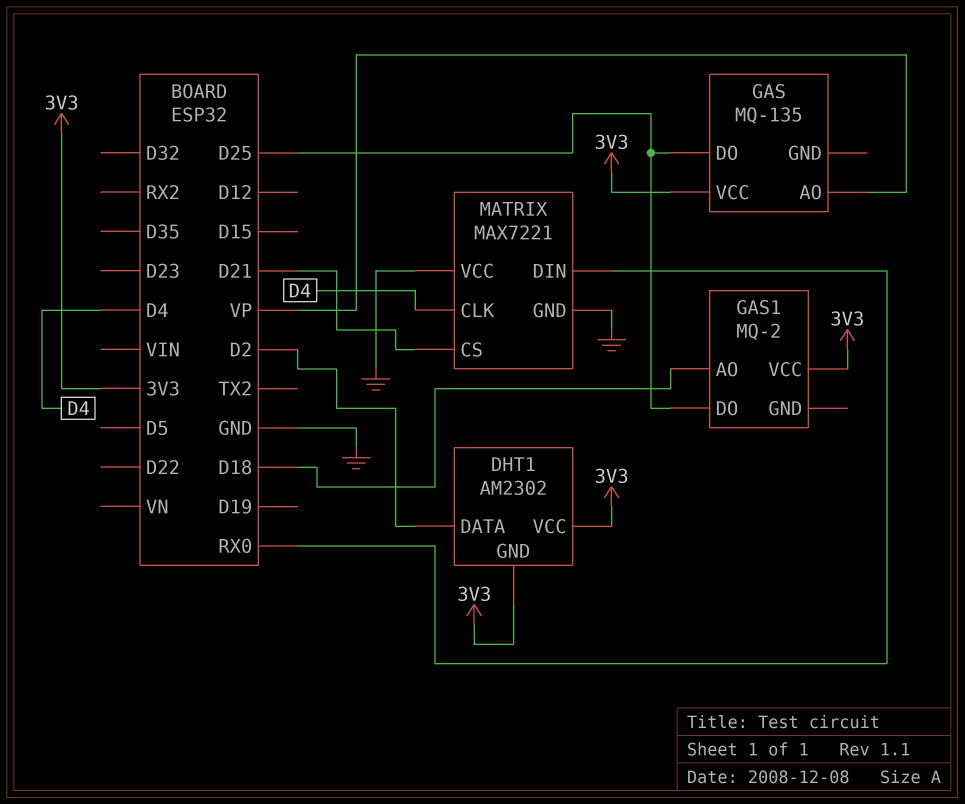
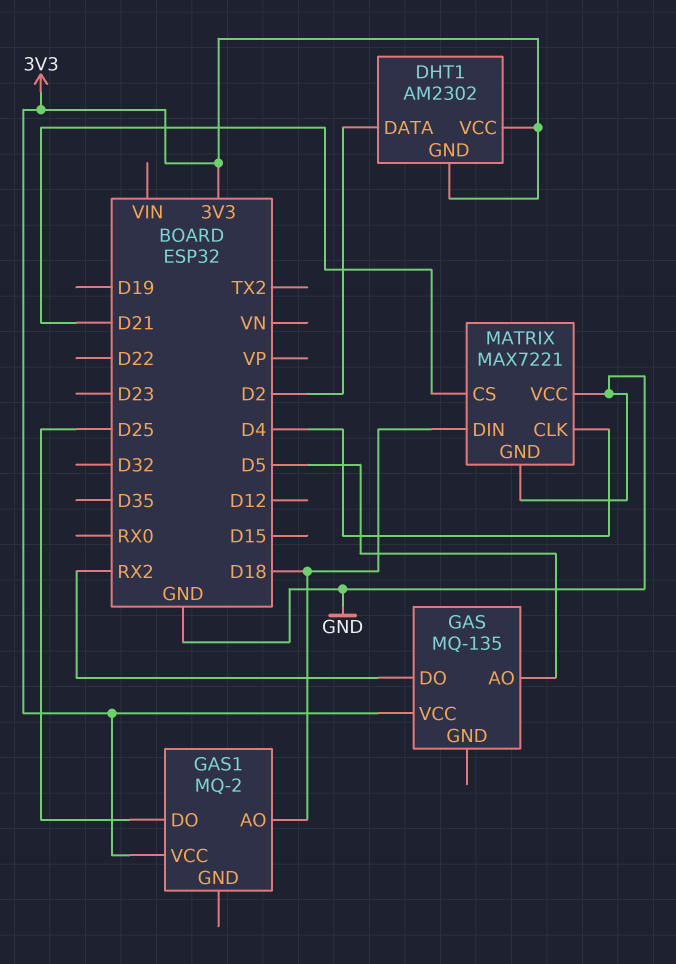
GAS pin AO: VP -> D5
GAS pin DO: D25 -> RX2
MATRIX pin DIN: RX0 -> D18

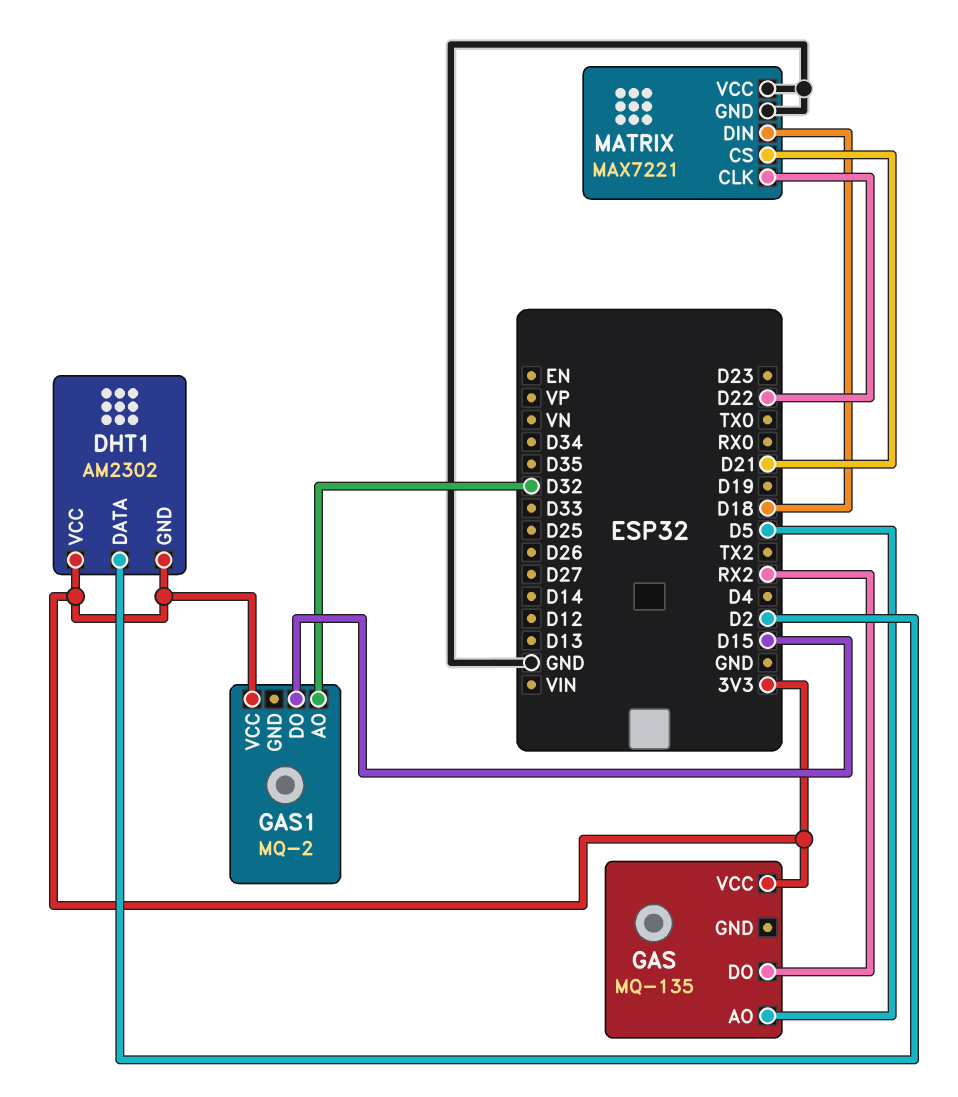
GAS1 pin AO: D18 -> D32
GAS1 pin DO: D25 -> D15
MATRIX pin CLK: D4 -> D22

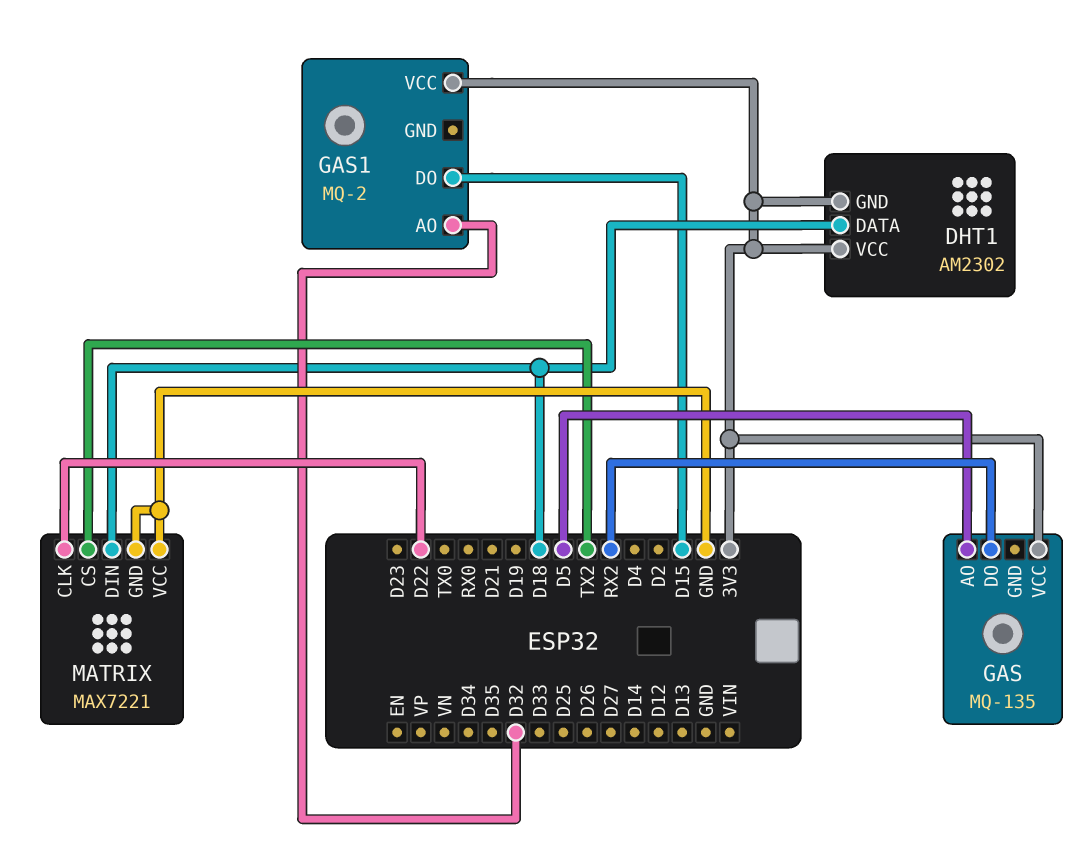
DHT1 pin DATA: D2 -> D18
MATRIX pin CS: D21 -> TX2

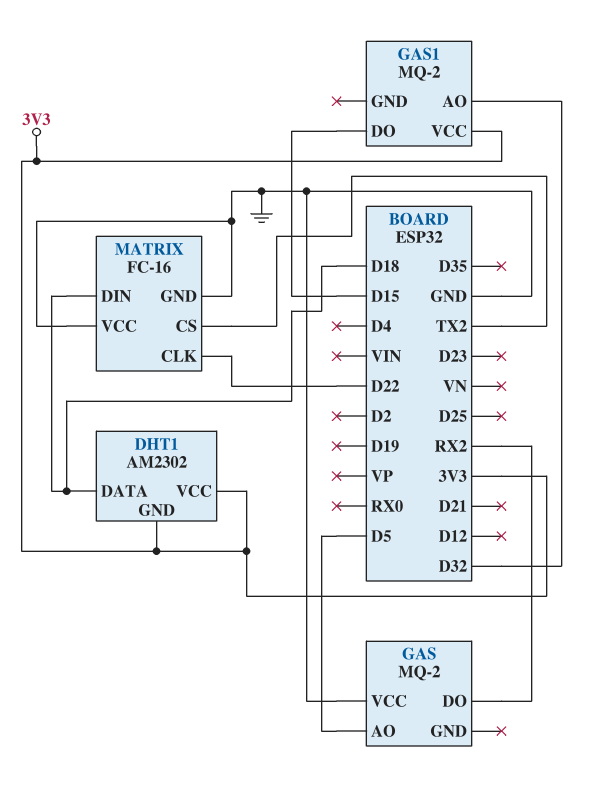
GAS: MQ-135 -> MQ-2
GAS pin VCC: 3V3 -> GND
MATRIX: MAX7221 -> FC-16

